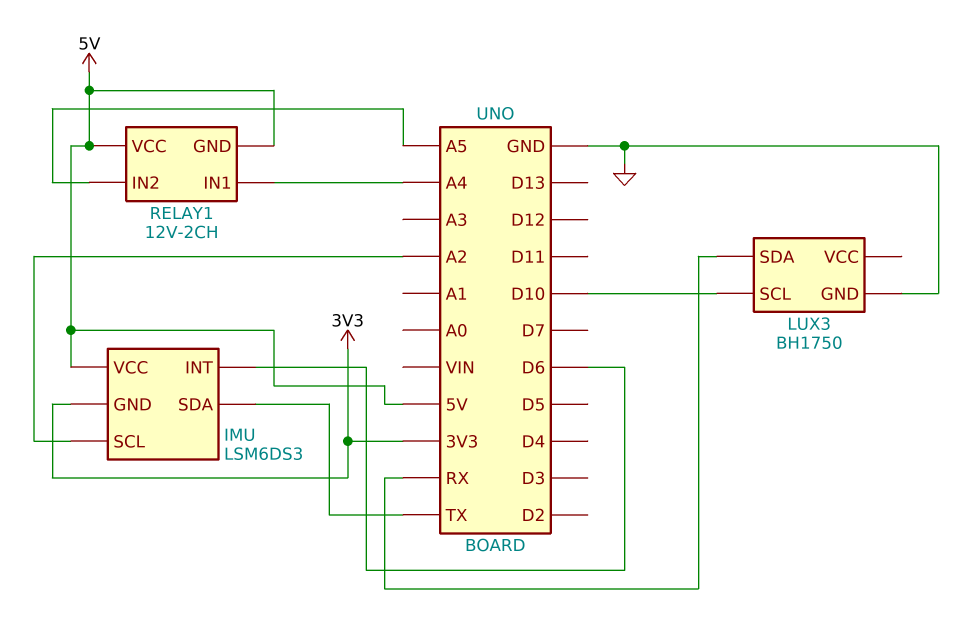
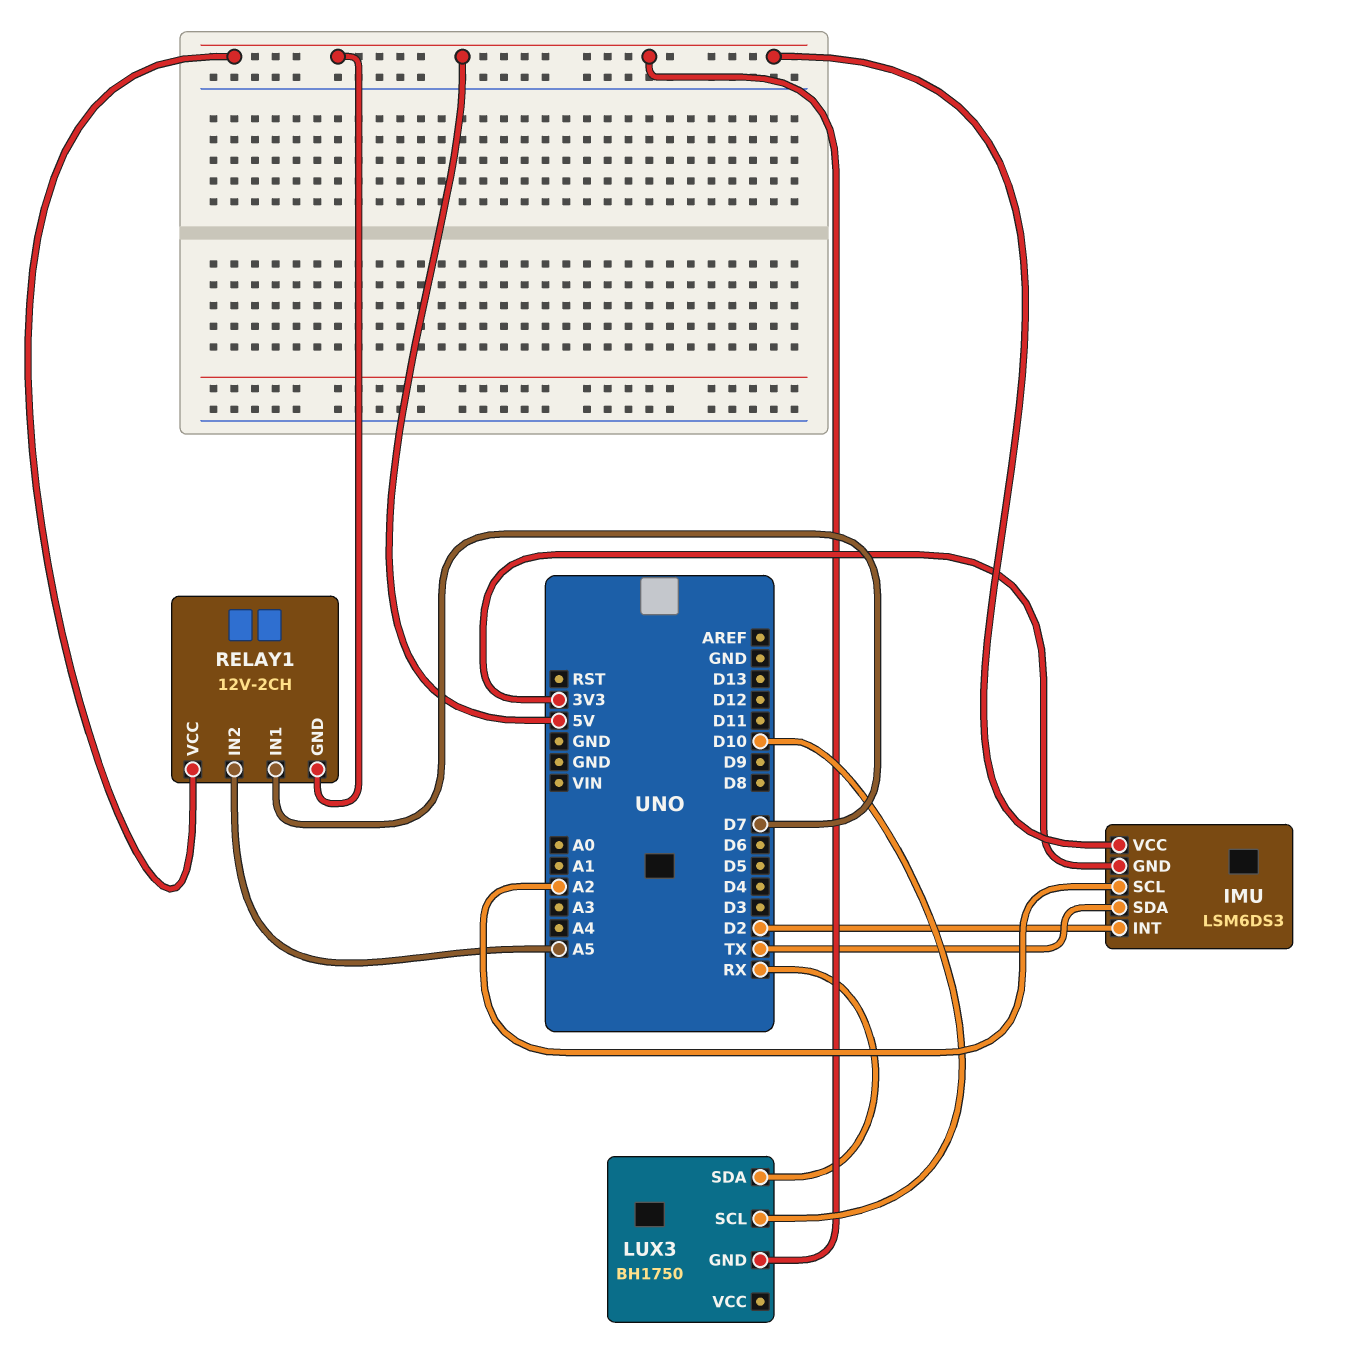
IMU pin INT: D6 -> D2
LUX3 pin GND: GND -> 5V
RELAY1 pin IN1: A4 -> D7

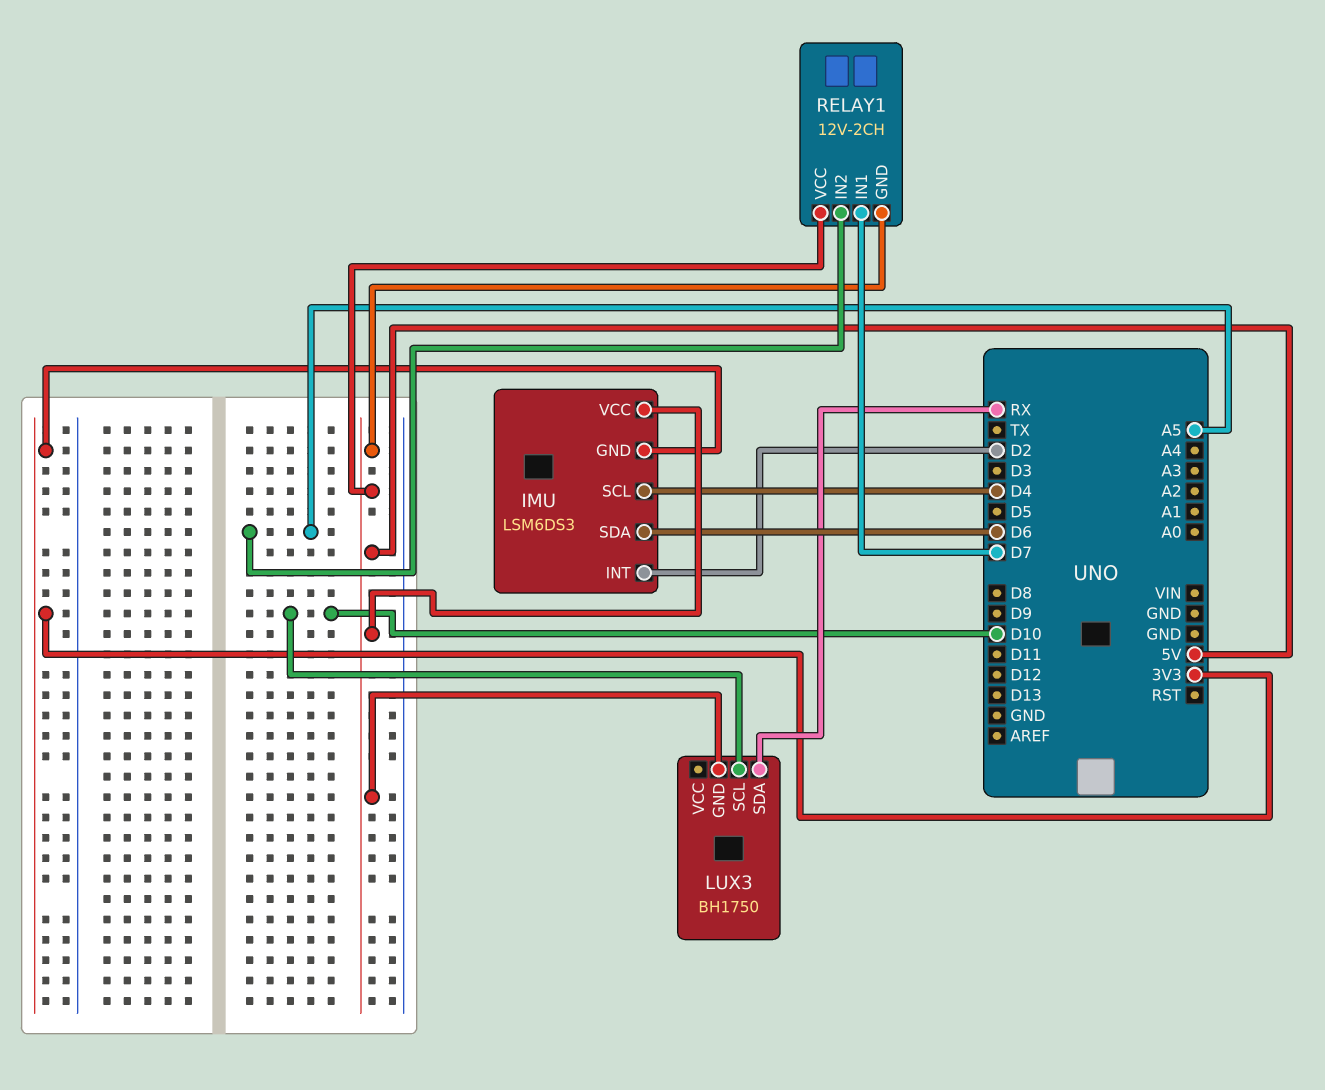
IMU pin SCL: A2 -> D4
IMU pin SDA: TX -> D6

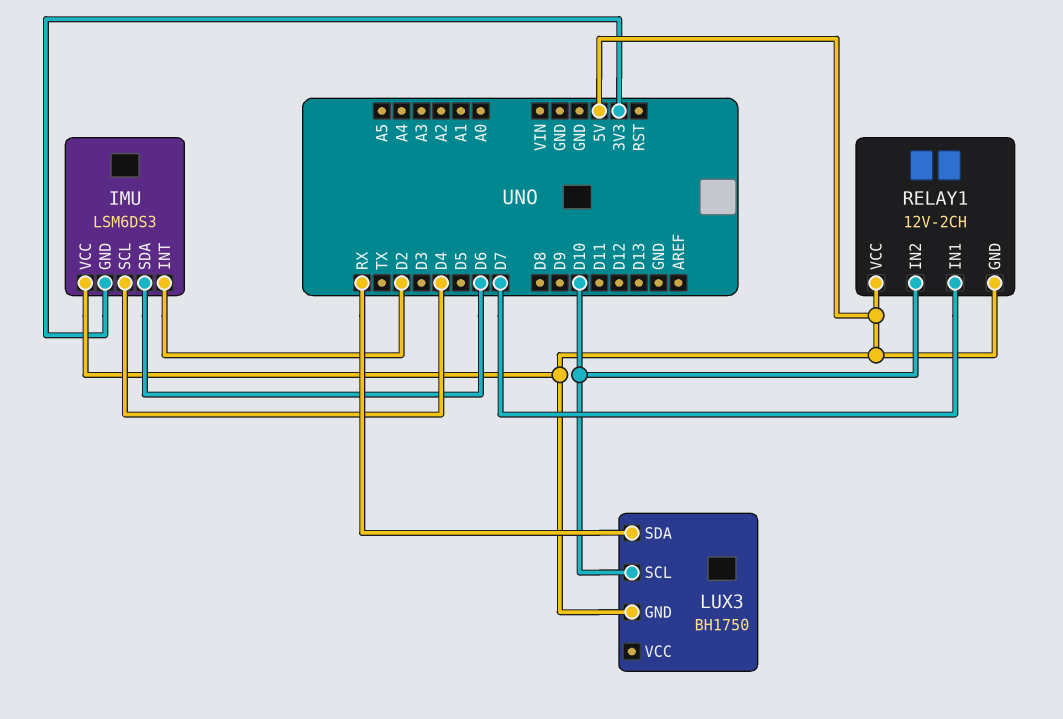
RELAY1 pin IN2: A5 -> D10

